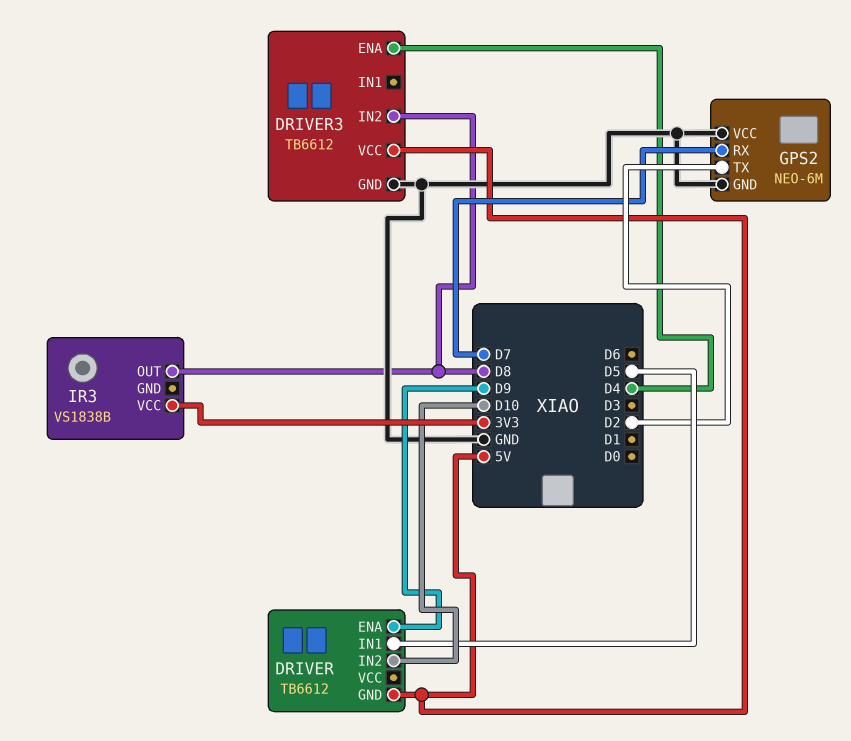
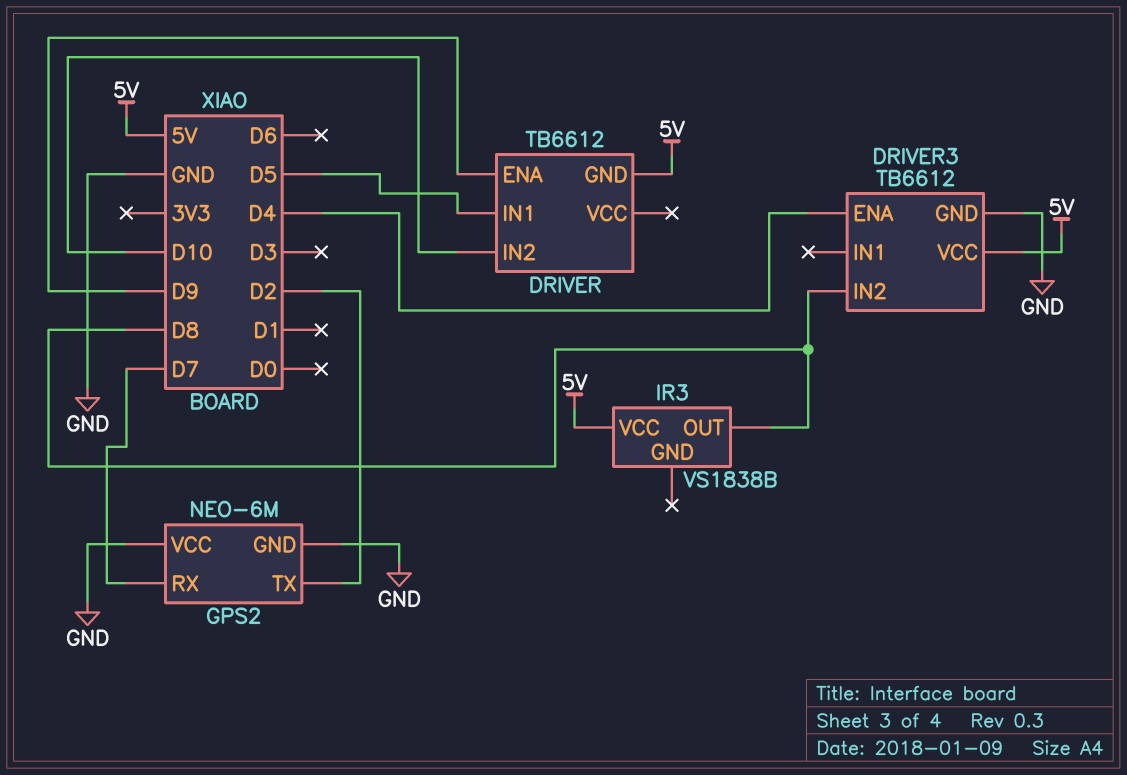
IR3 pin VCC: 3V3 -> 5V

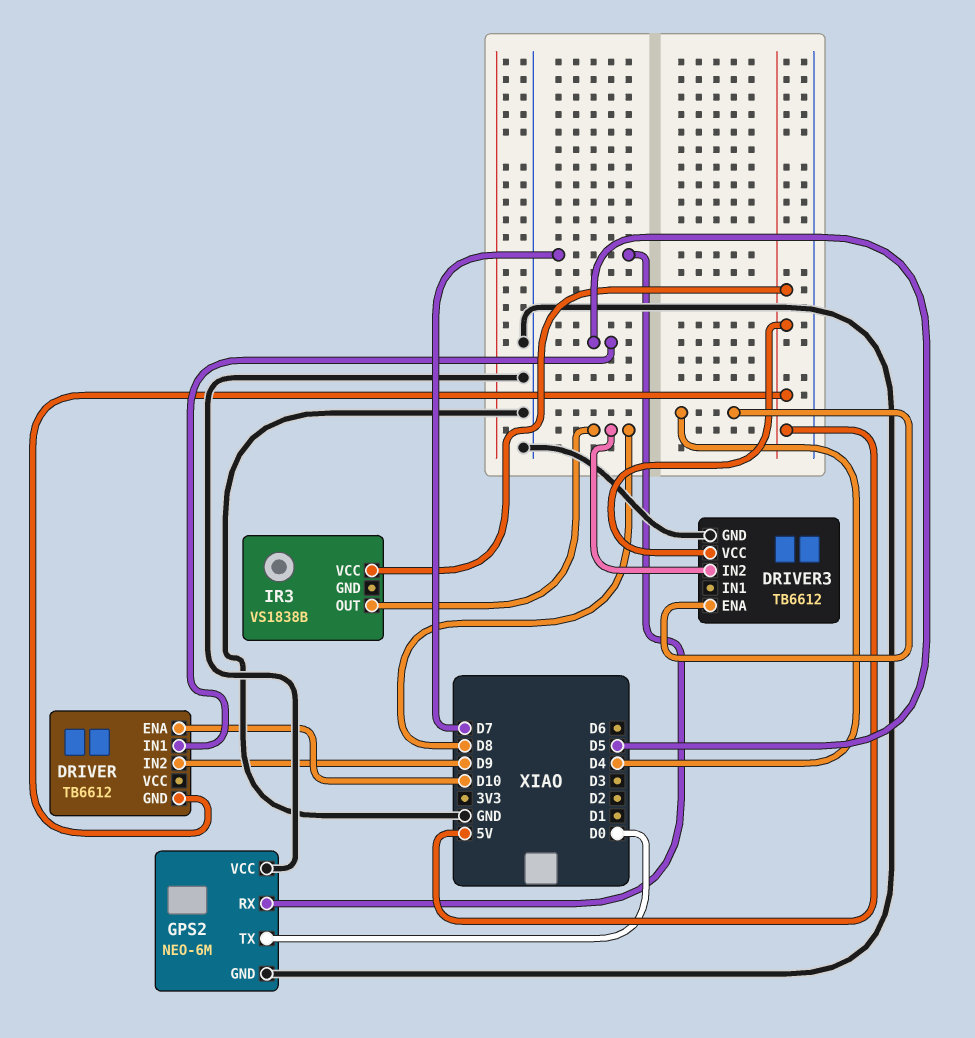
DRIVER pin ENA: D9 -> D10
DRIVER pin IN2: D10 -> D9
GPS2 pin TX: D2 -> D0

